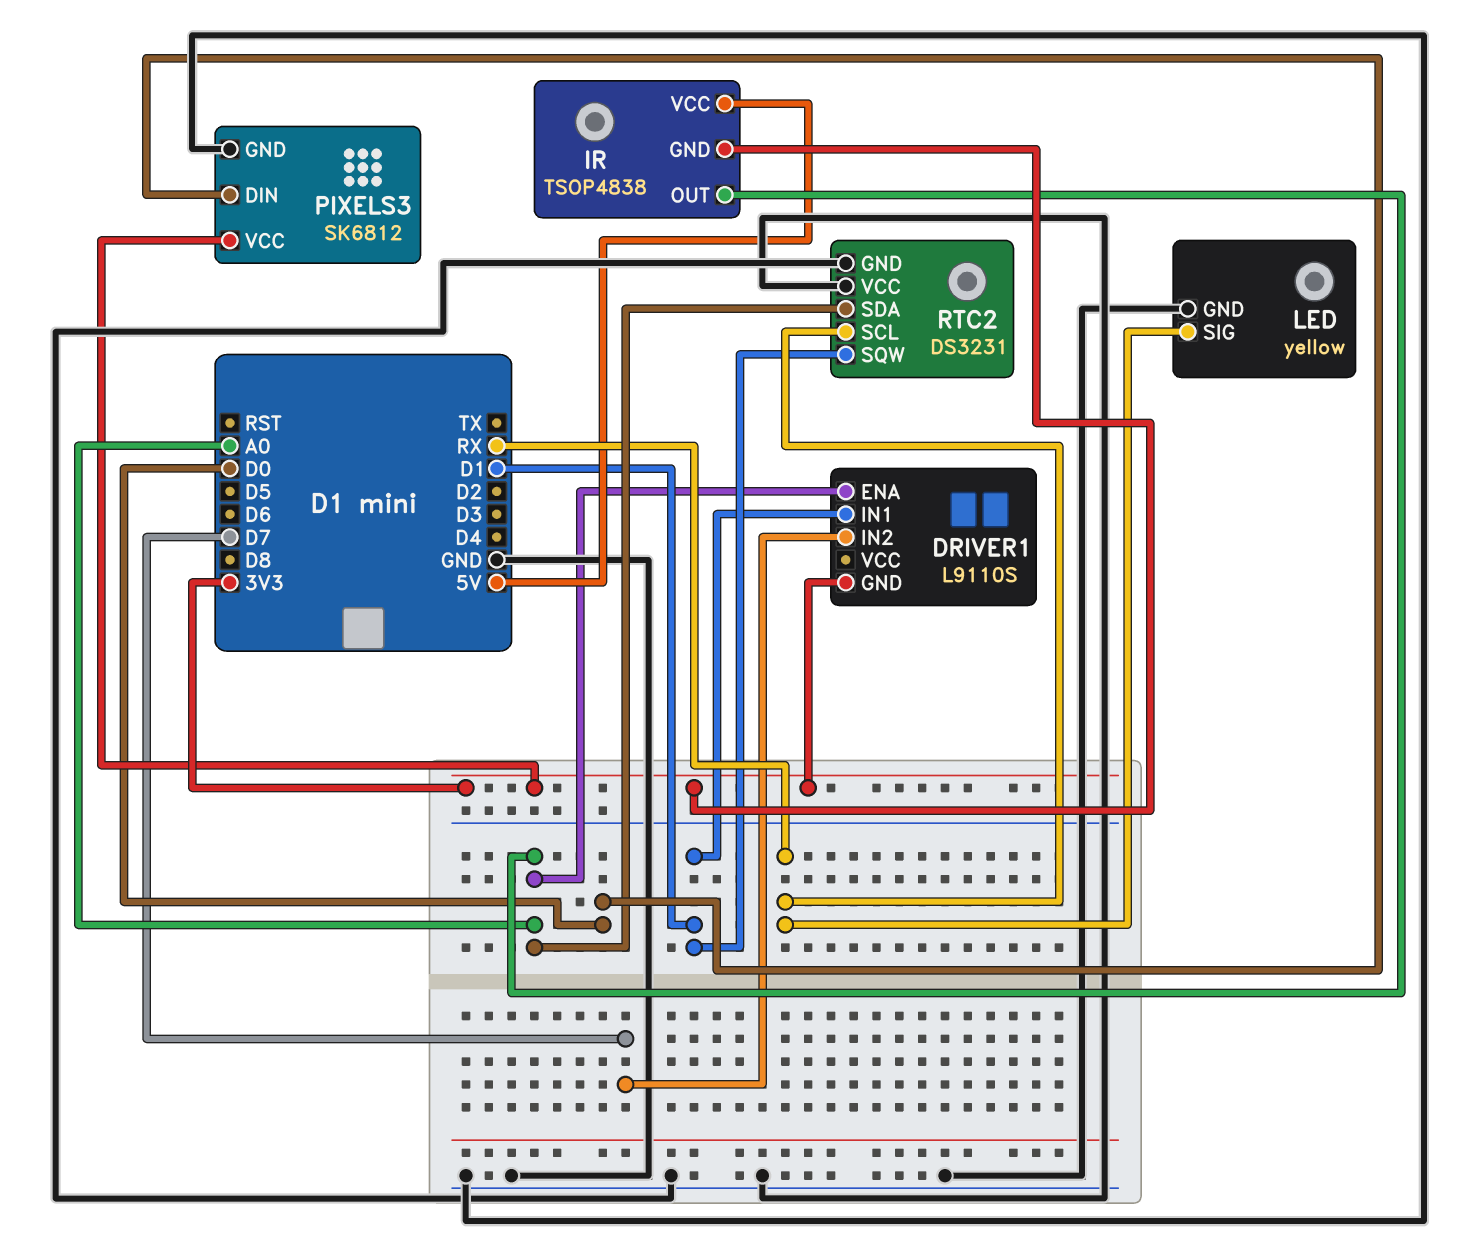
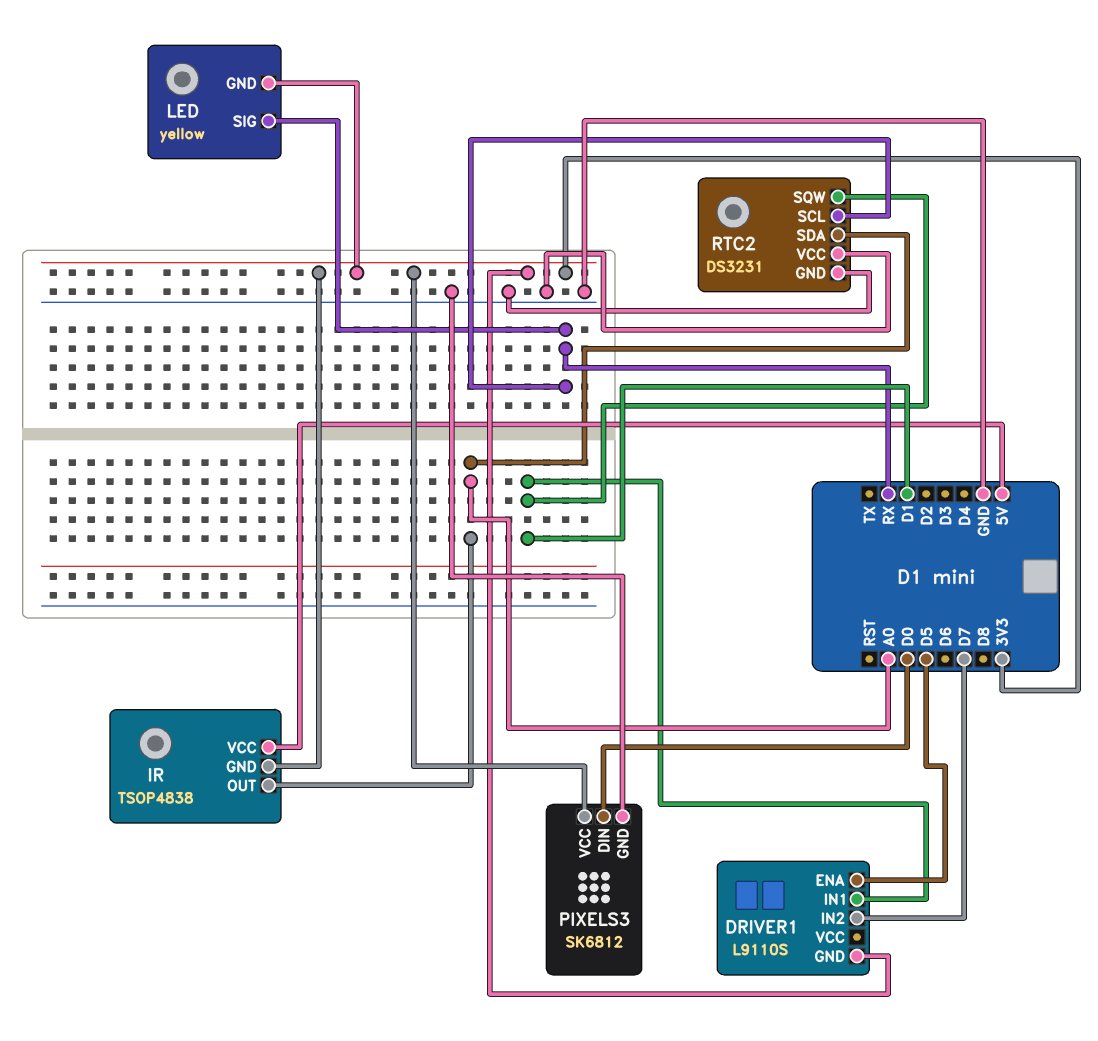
DRIVER1 pin ENA: A0 -> D5
LED pin GND: GND -> 3V3

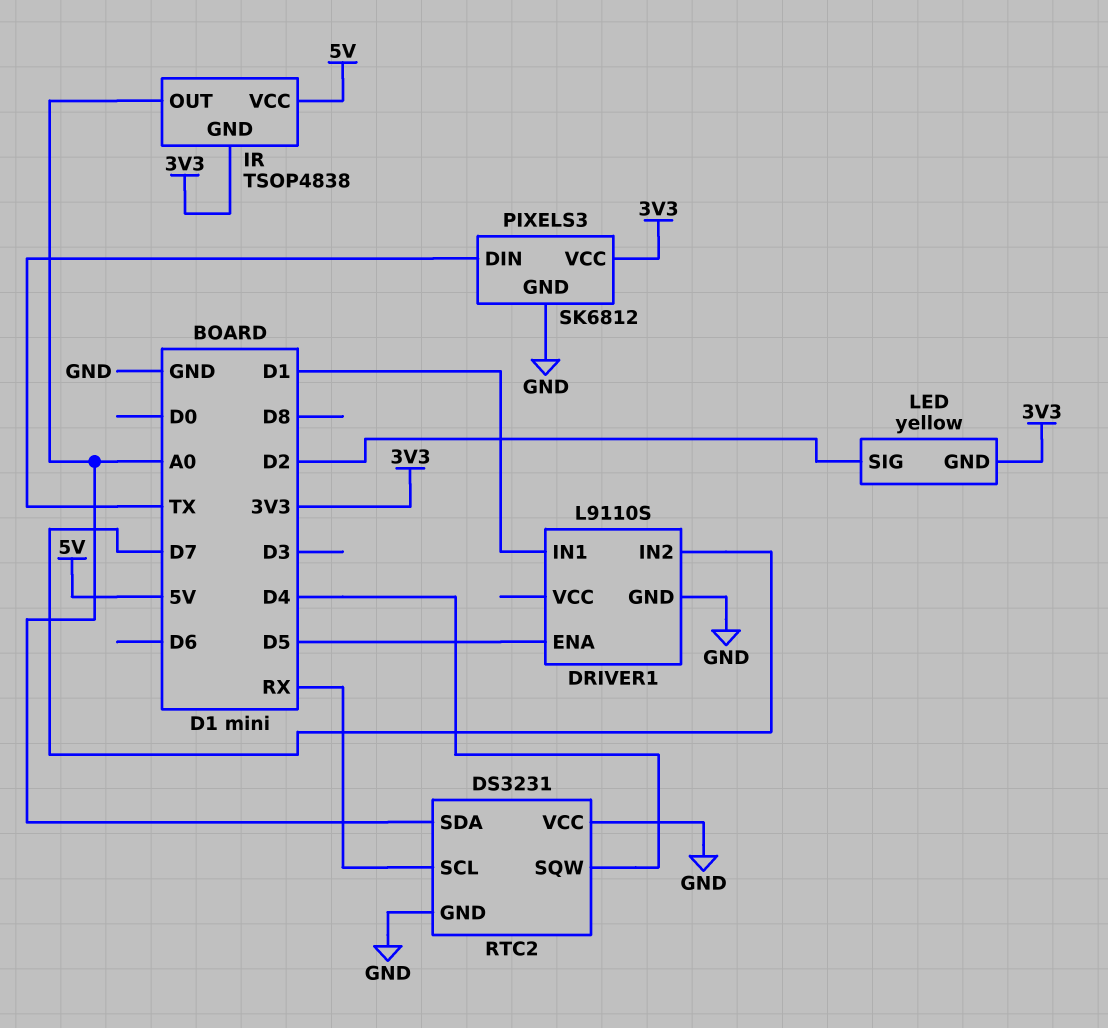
DRIVER1 pin GND: 3V3 -> GND
LED pin SIG: RX -> D2
PIXELS3 pin DIN: D0 -> TX
RTC2 pin SQW: D1 -> D4

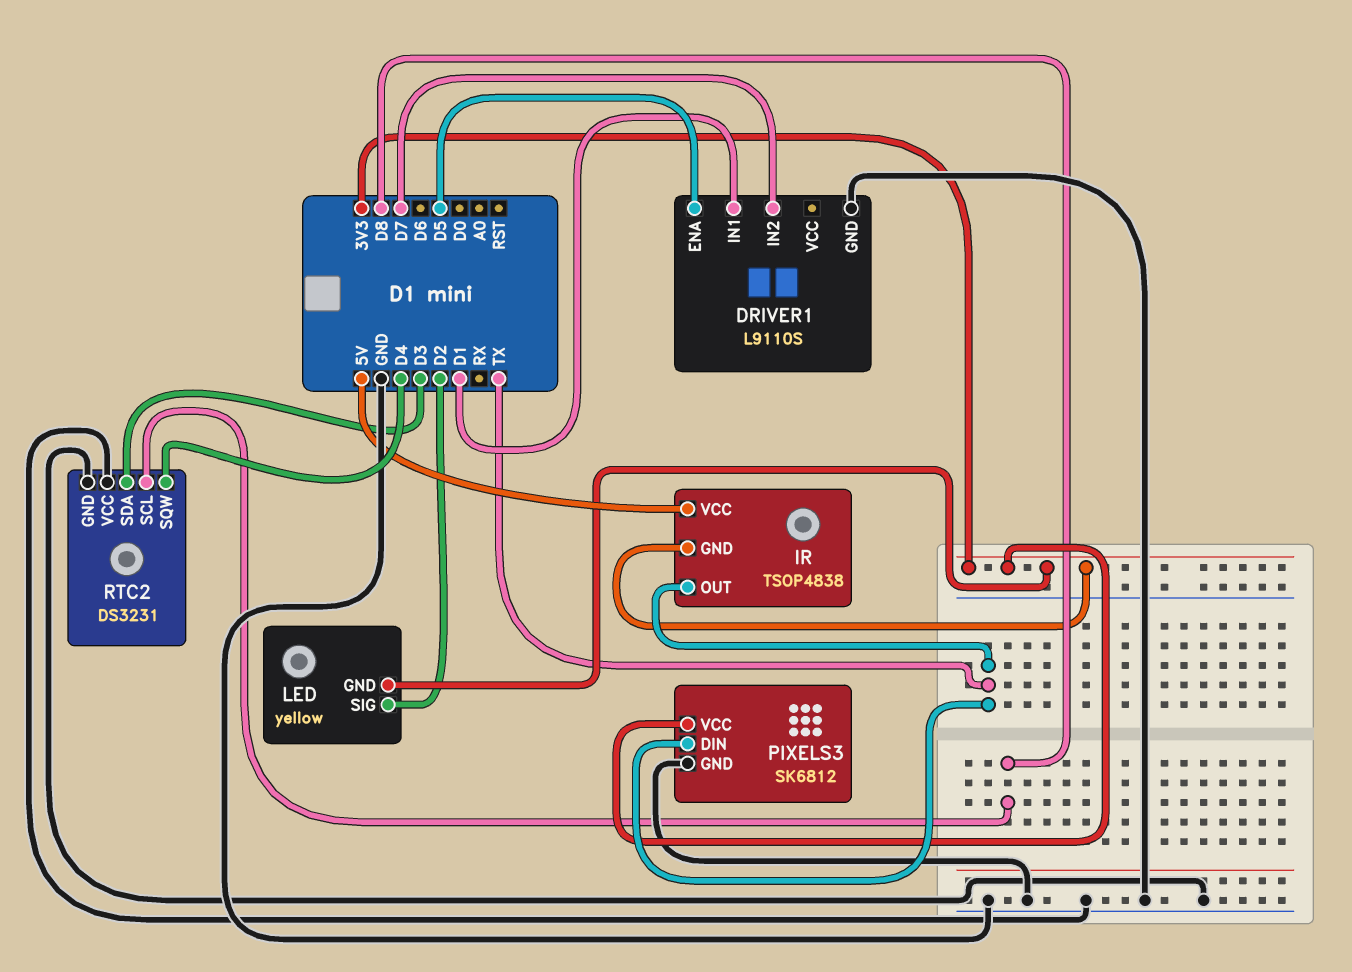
IR pin OUT: A0 -> TX
RTC2 pin SCL: RX -> D8
RTC2 pin SDA: A0 -> D3

